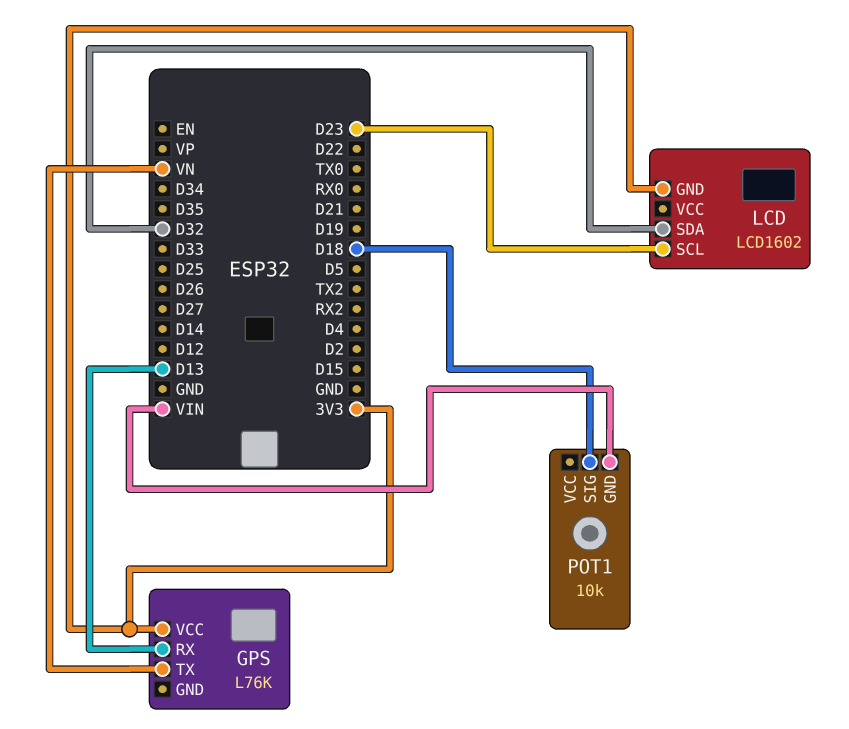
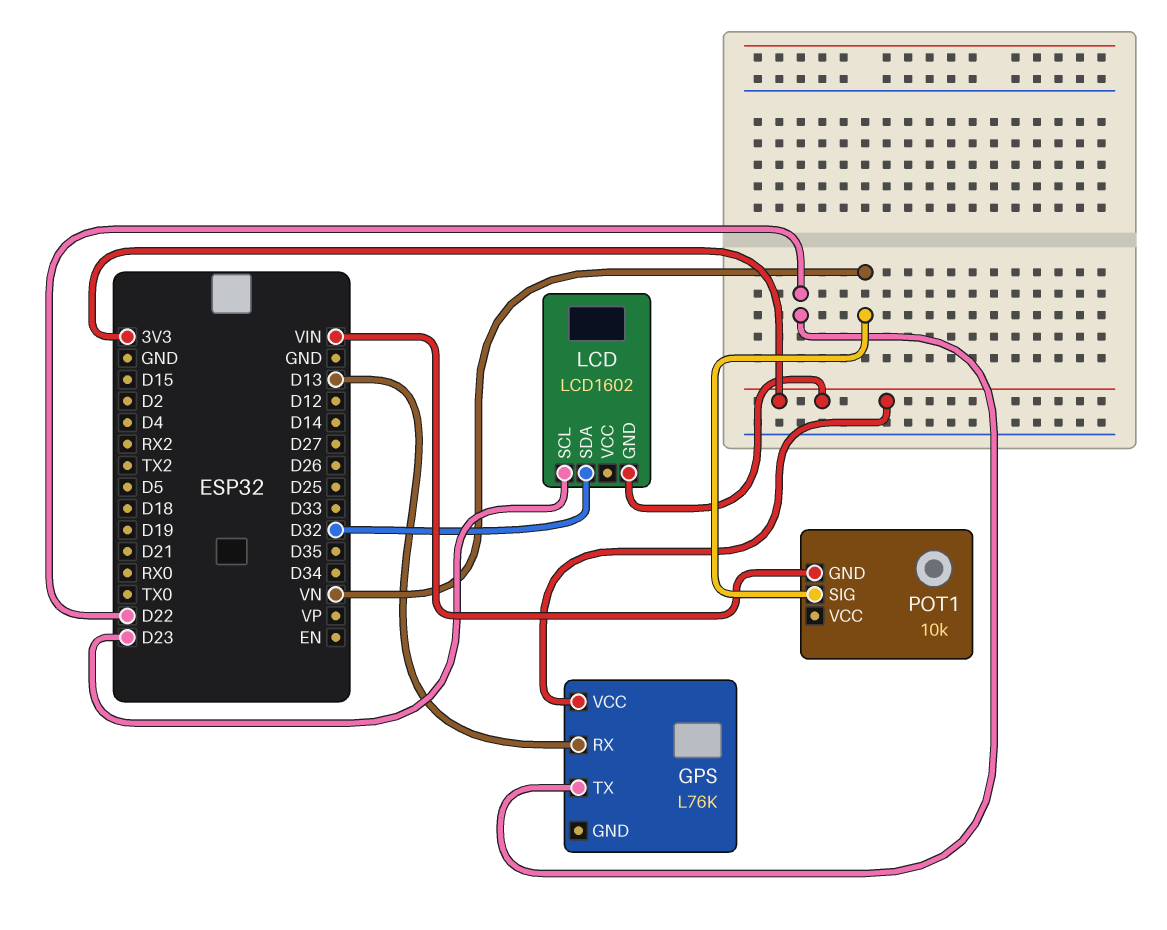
GPS pin TX: VN -> D22
POT1 pin SIG: D18 -> VN

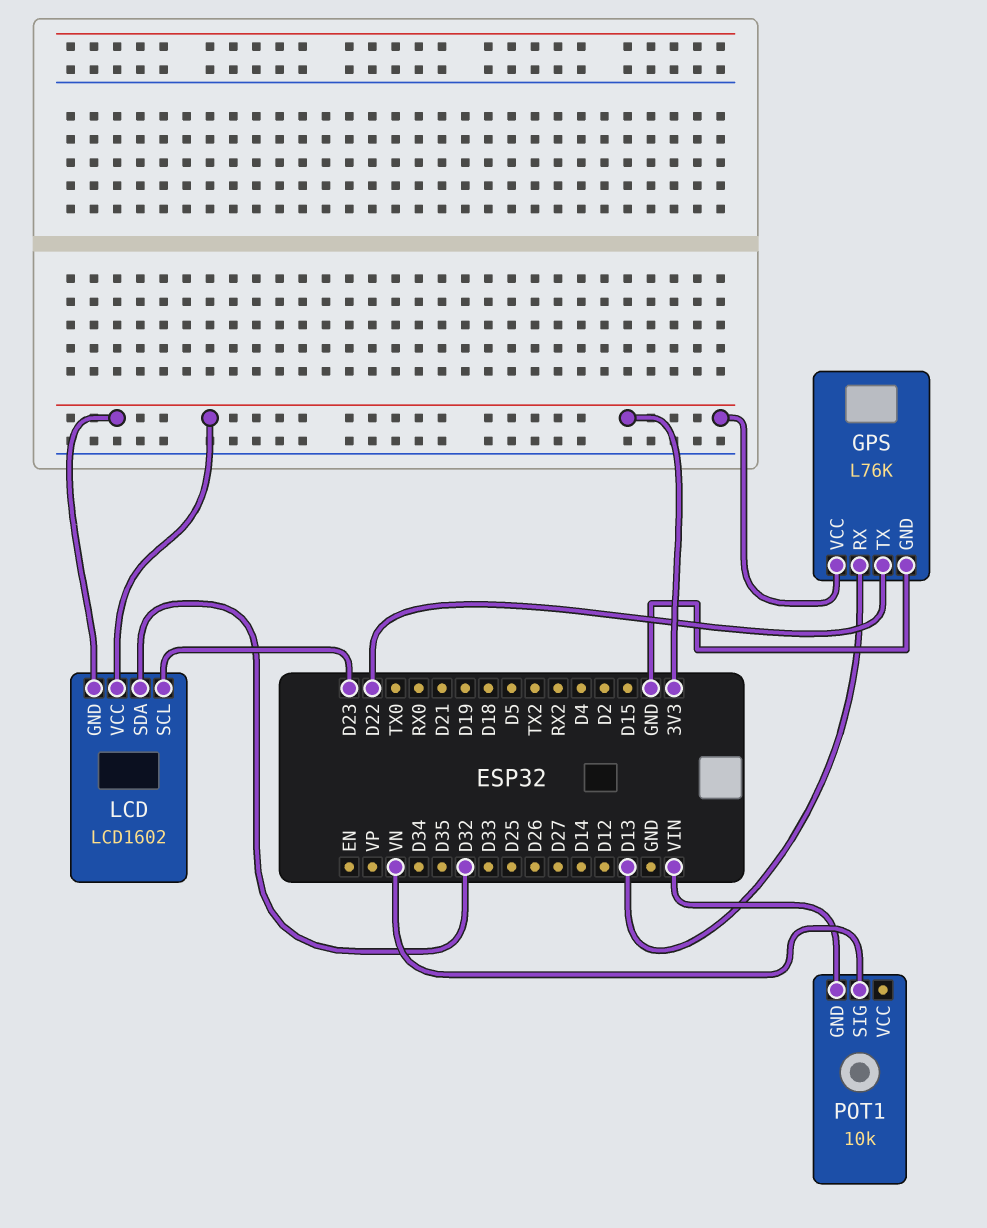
GPS pin GND: none -> GND
LCD pin VCC: none -> 3V3

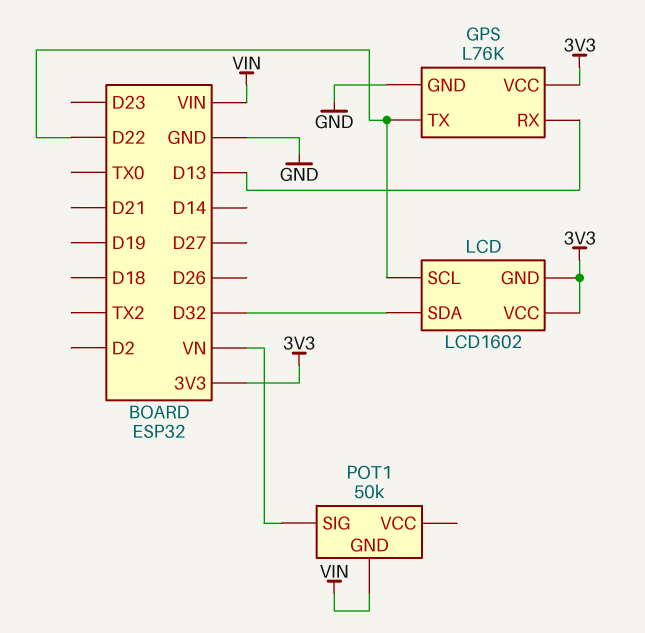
LCD pin SCL: D23 -> D22
POT1: 10k -> 50k

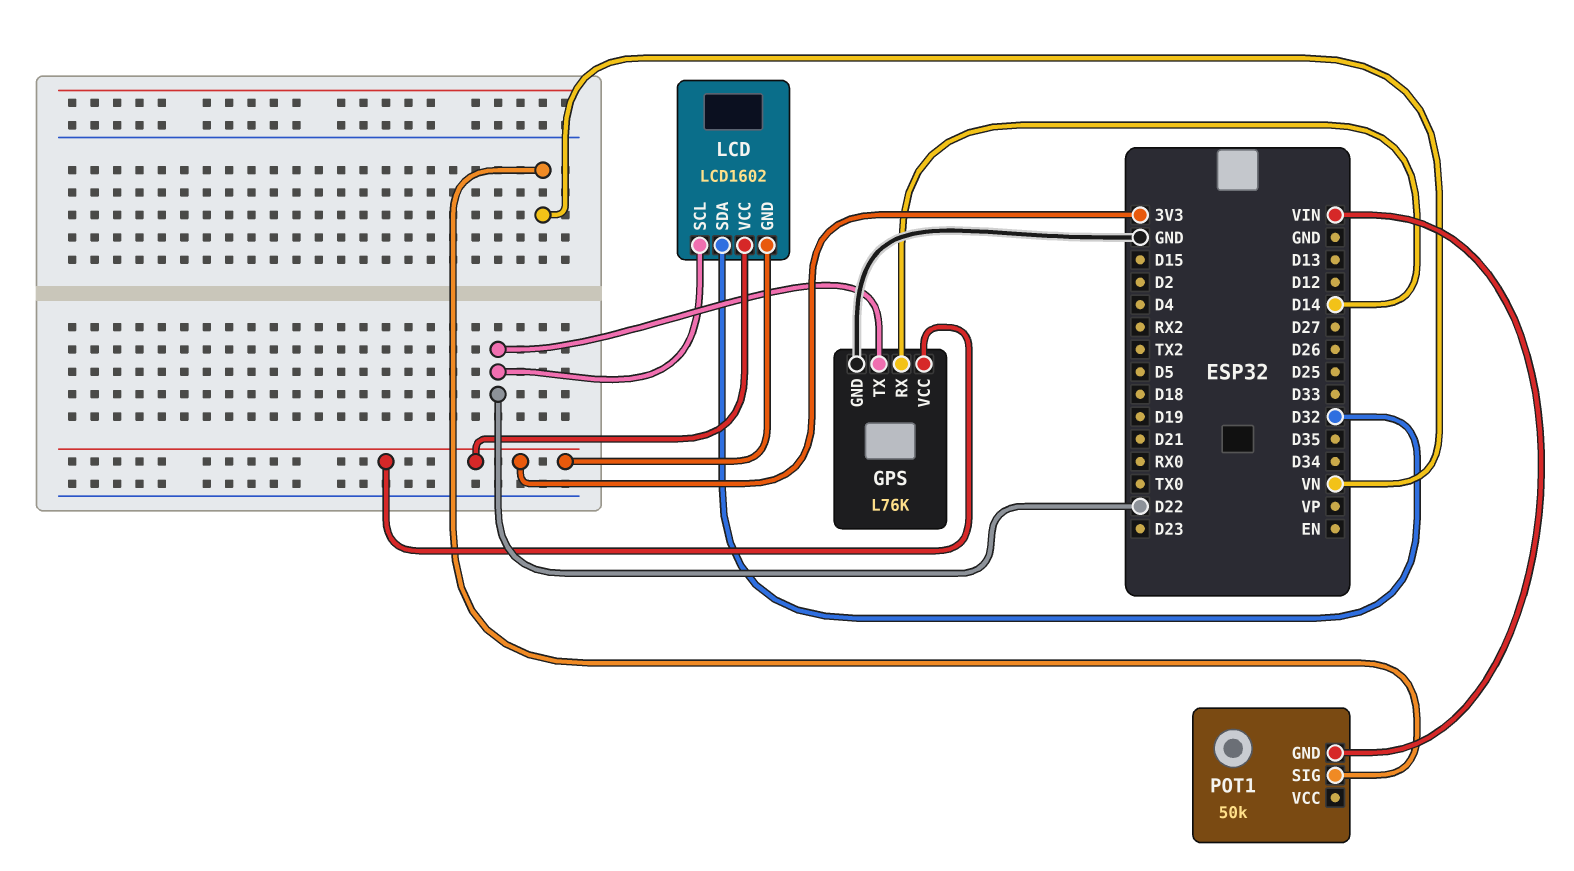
GPS pin RX: D13 -> D14

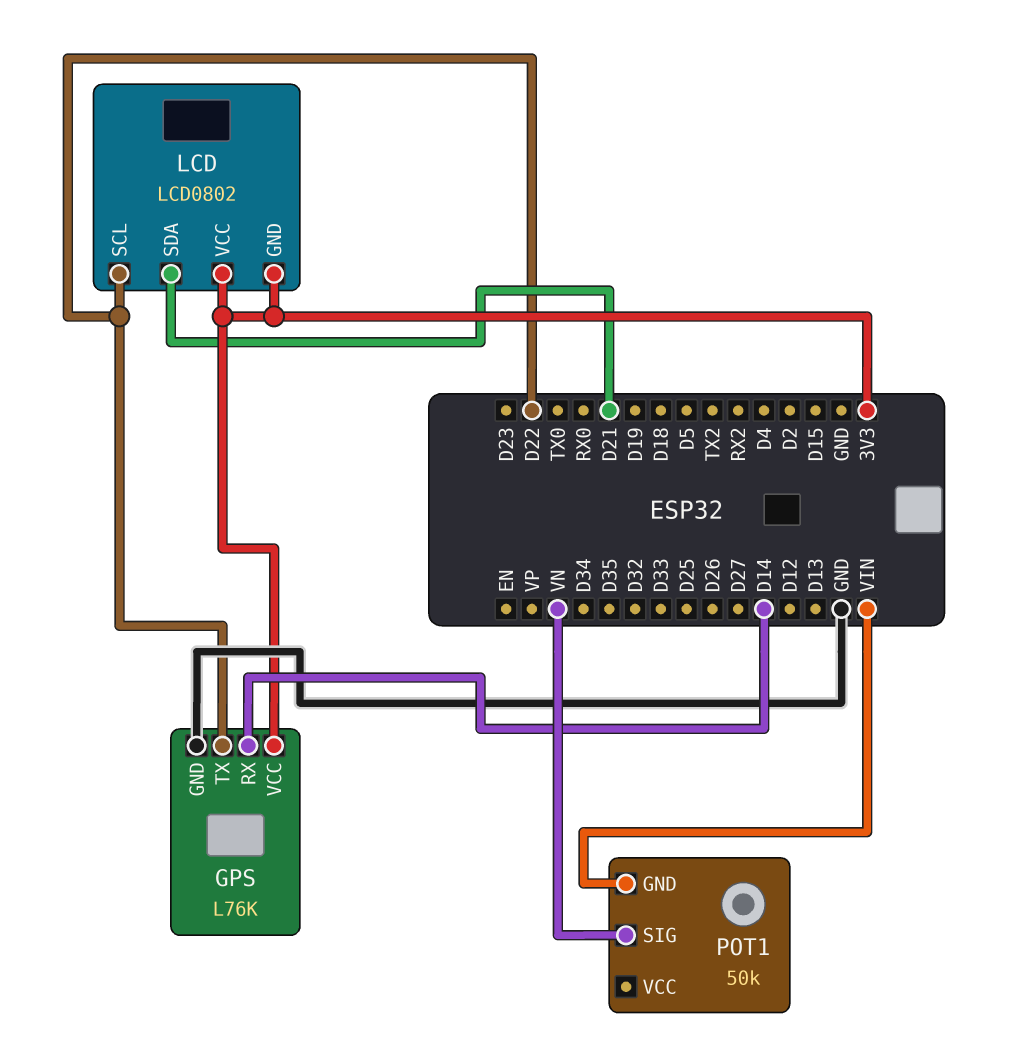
LCD: LCD1602 -> LCD0802
LCD pin SDA: D32 -> D21

